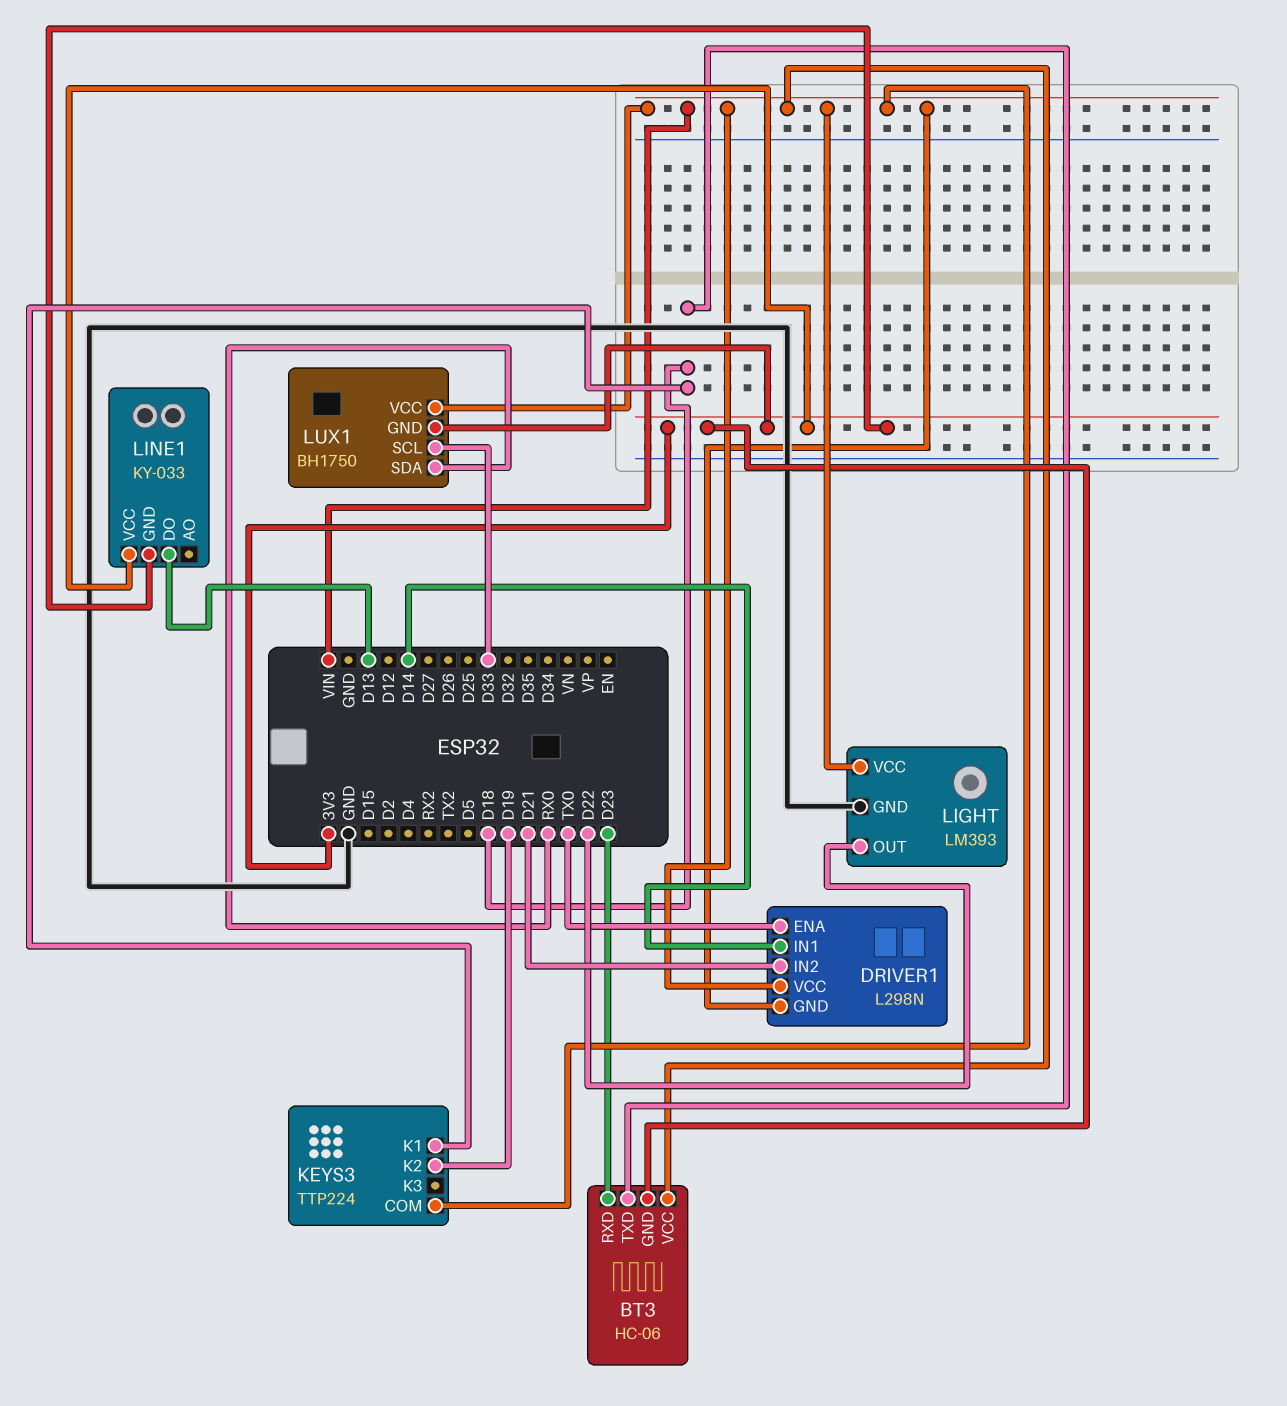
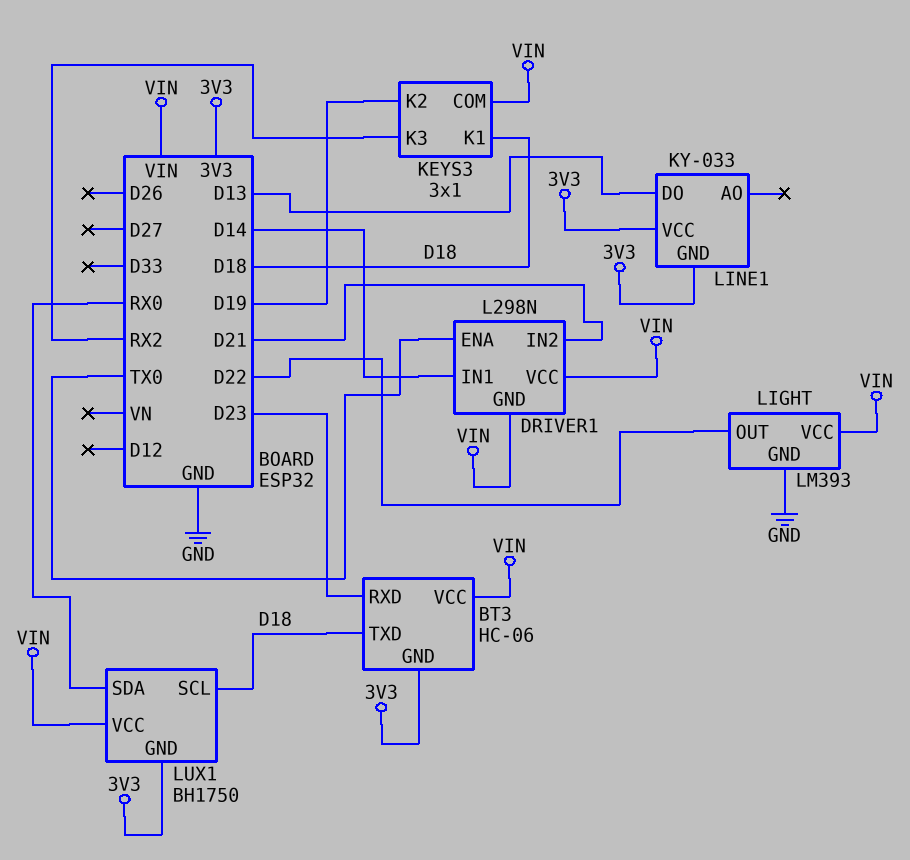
KEYS3: TTP224 -> 3x1
KEYS3 pin K3: none -> RX2
LUX1 pin SCL: D33 -> D18

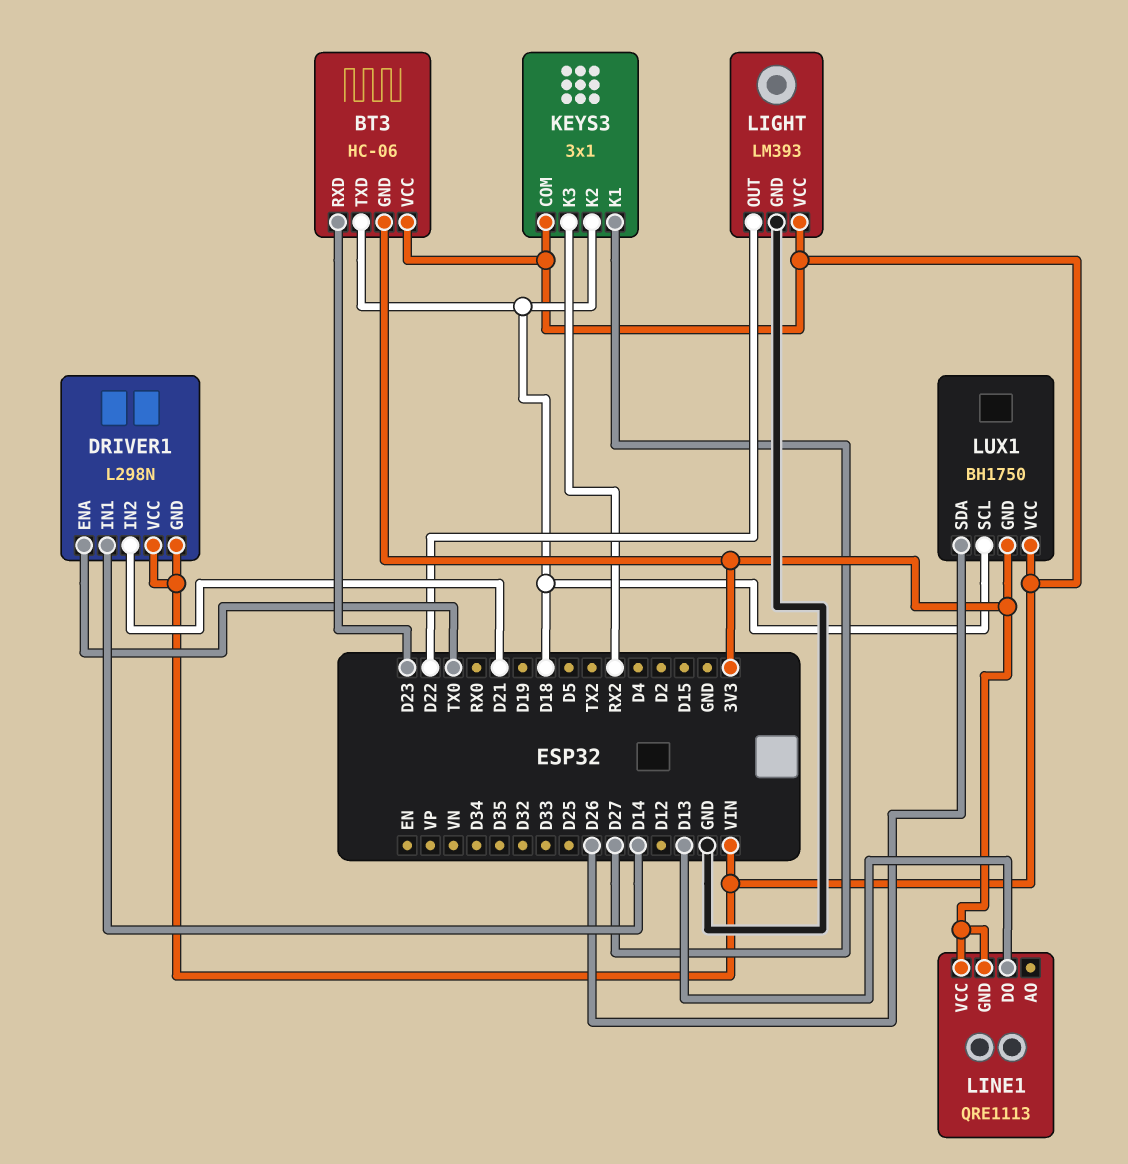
KEYS3 pin K1: D18 -> D27
KEYS3 pin K2: D19 -> D18
LINE1: KY-033 -> QRE1113
LUX1 pin SDA: RX0 -> D26

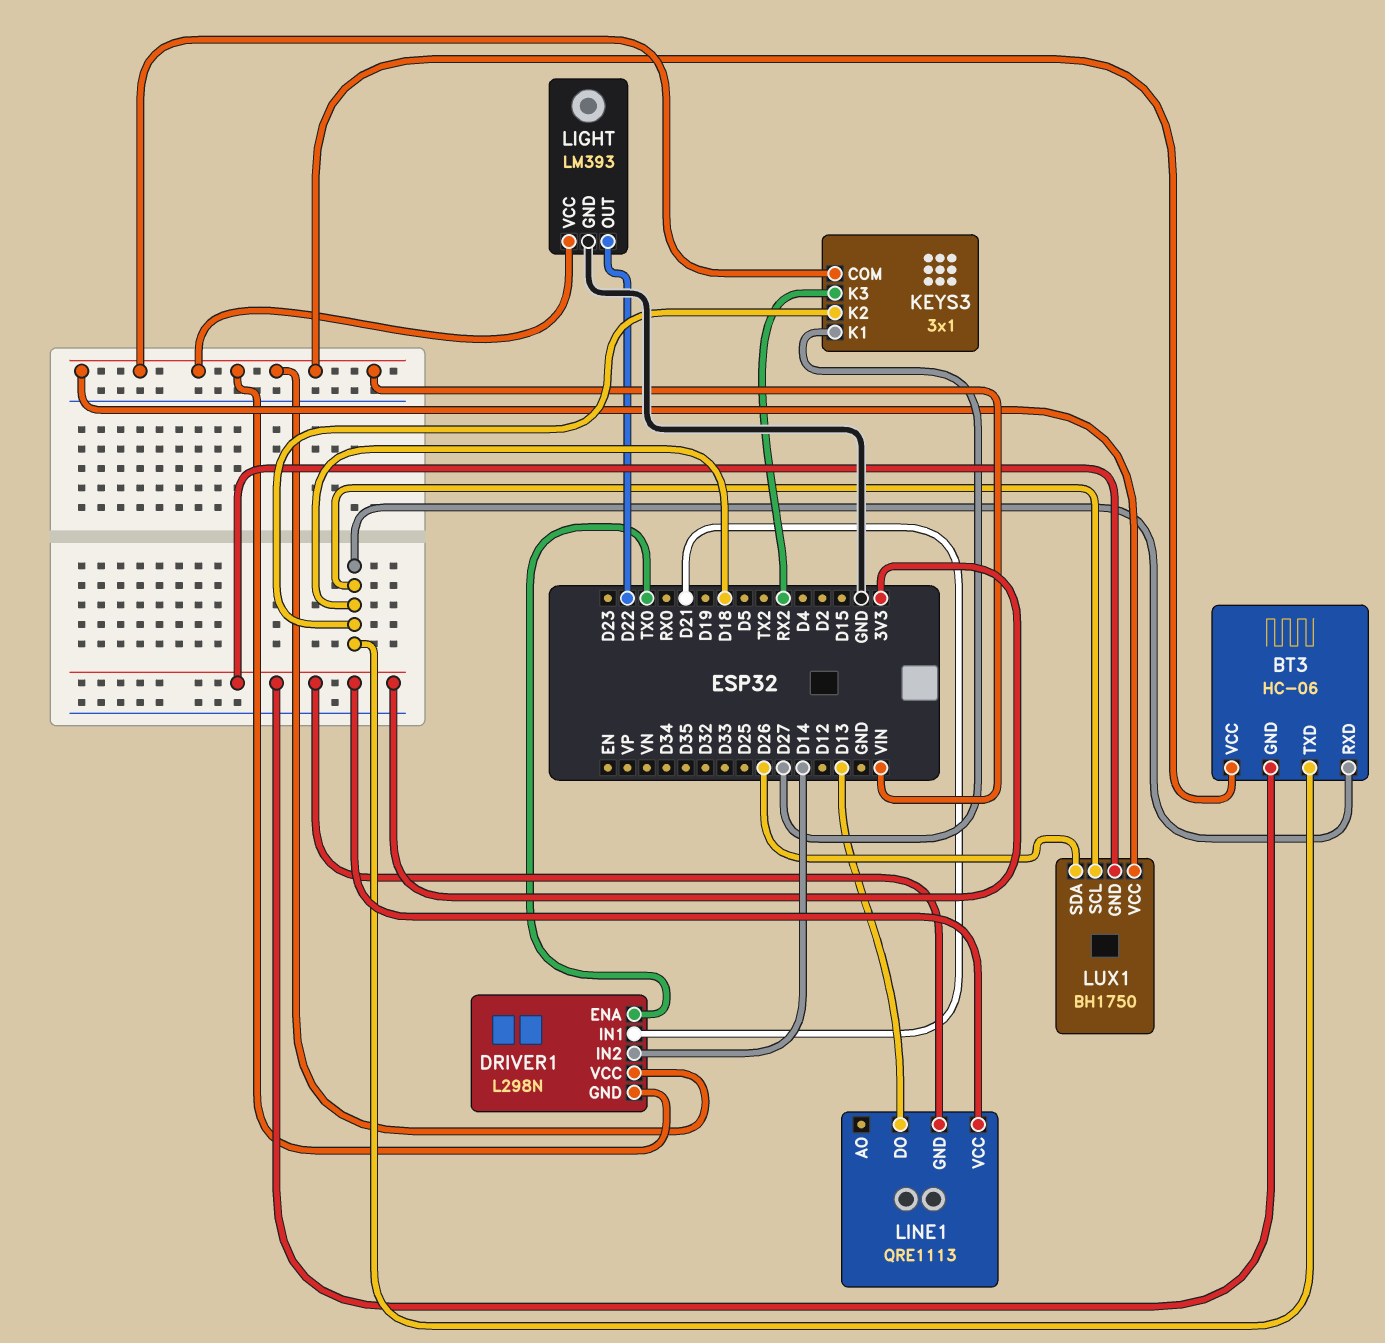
BT3 pin RXD: D23 -> D18
DRIVER1 pin IN1: D14 -> D21
DRIVER1 pin IN2: D21 -> D14

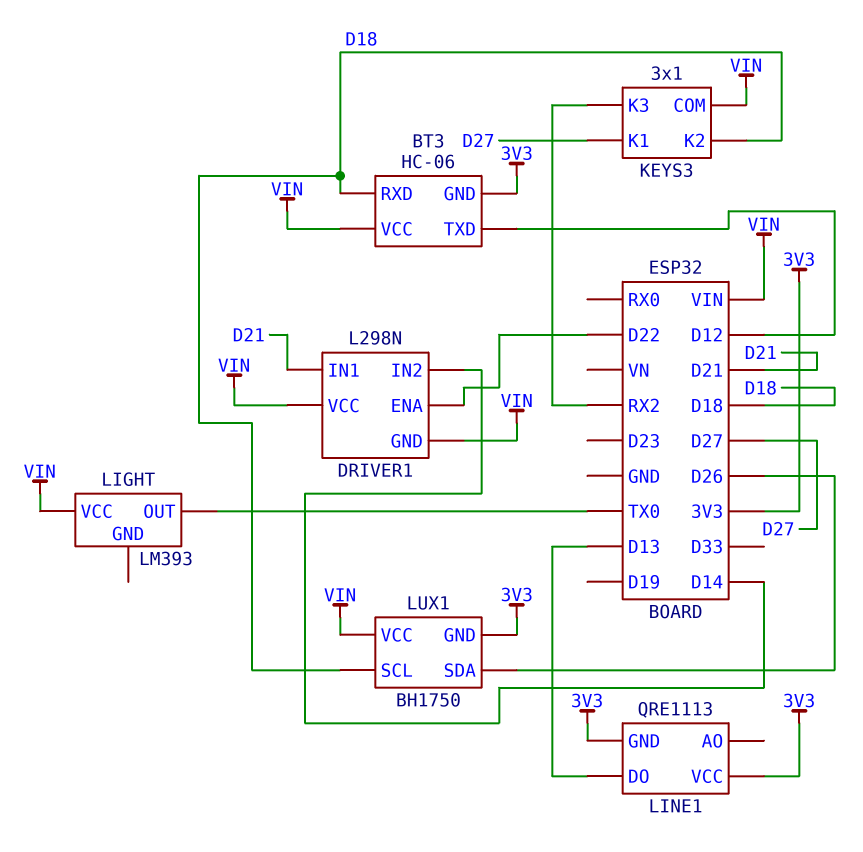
BT3 pin TXD: D18 -> D12
DRIVER1 pin ENA: TX0 -> D22
LIGHT pin GND: GND -> none
LIGHT pin OUT: D22 -> TX0

